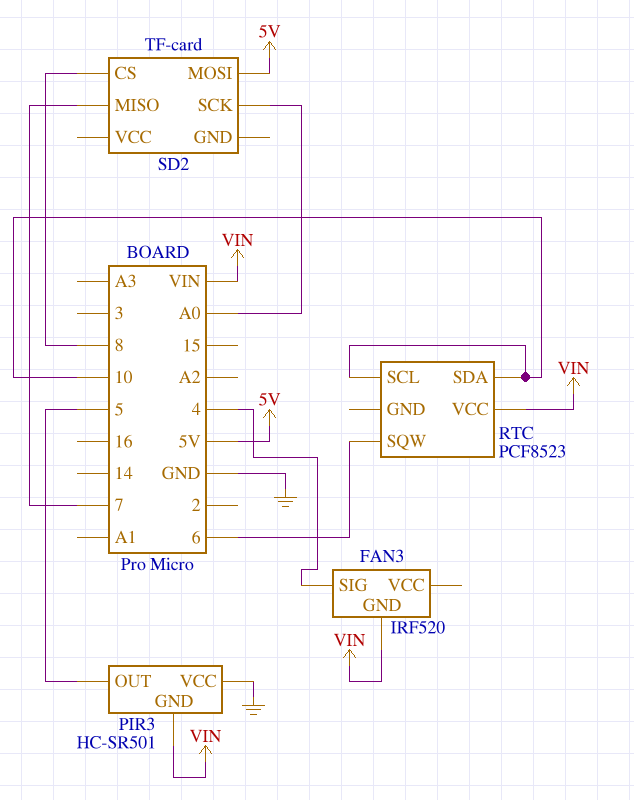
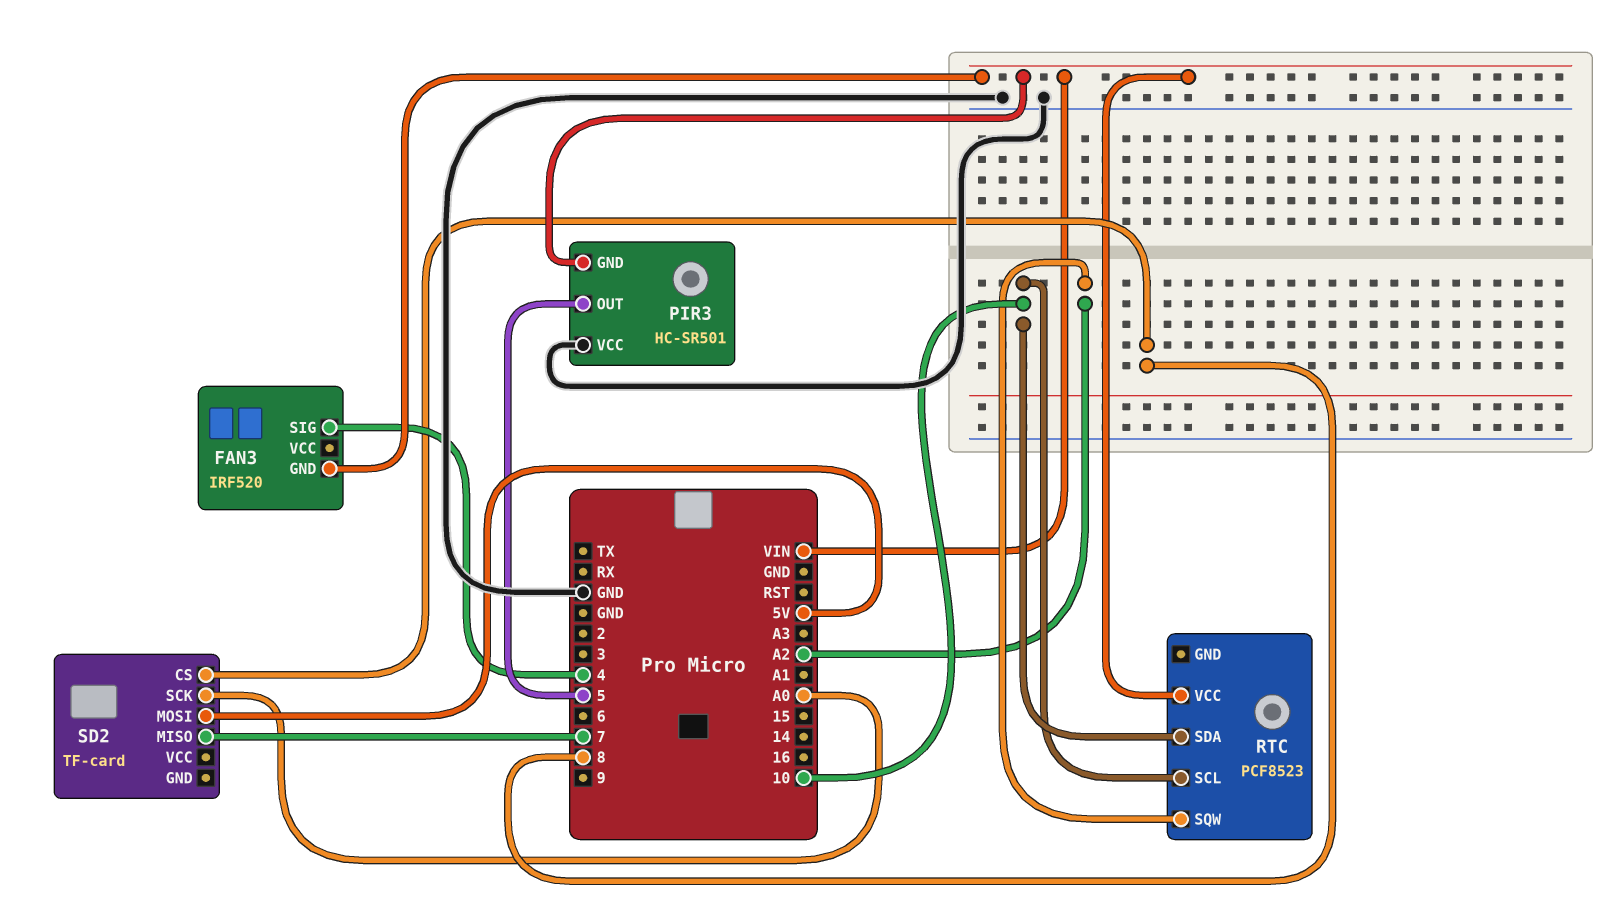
RTC pin SQW: 6 -> A2

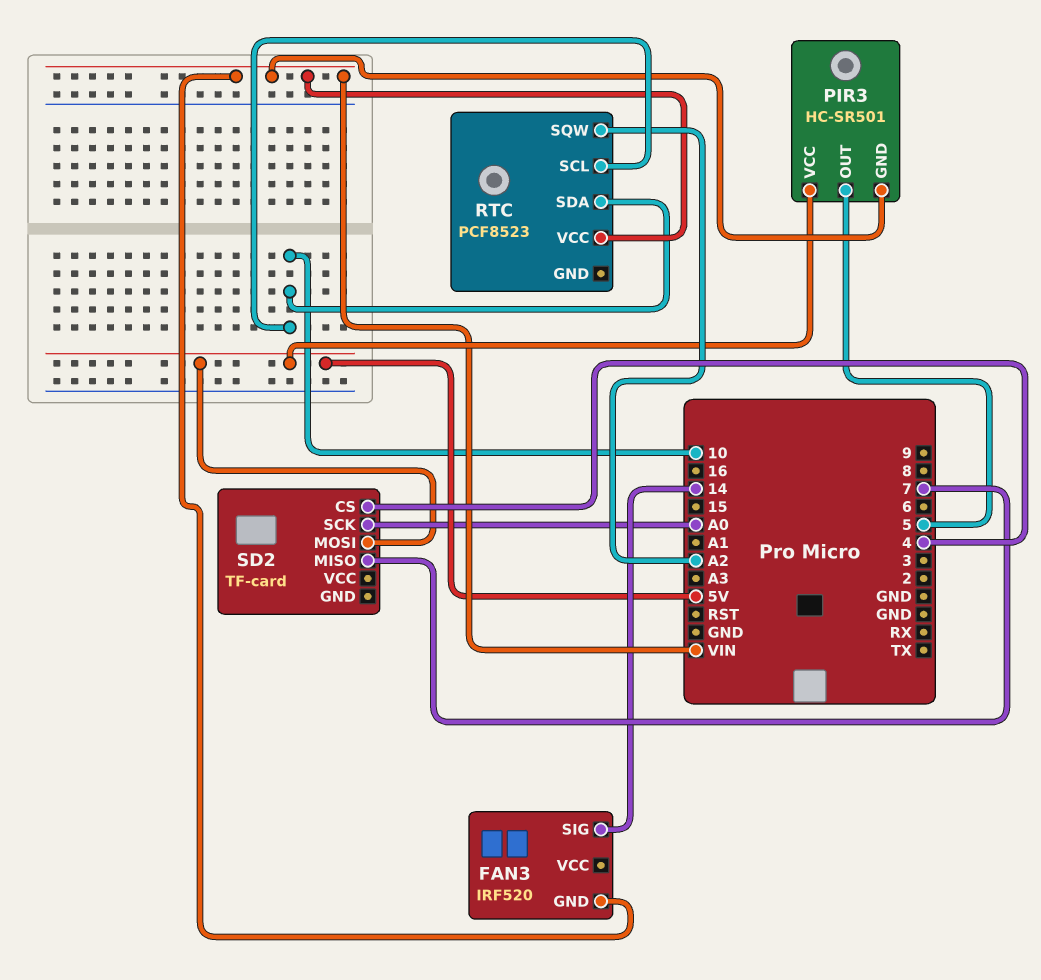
FAN3 pin SIG: 4 -> 14
PIR3 pin VCC: GND -> 5V
SD2 pin CS: 8 -> 4

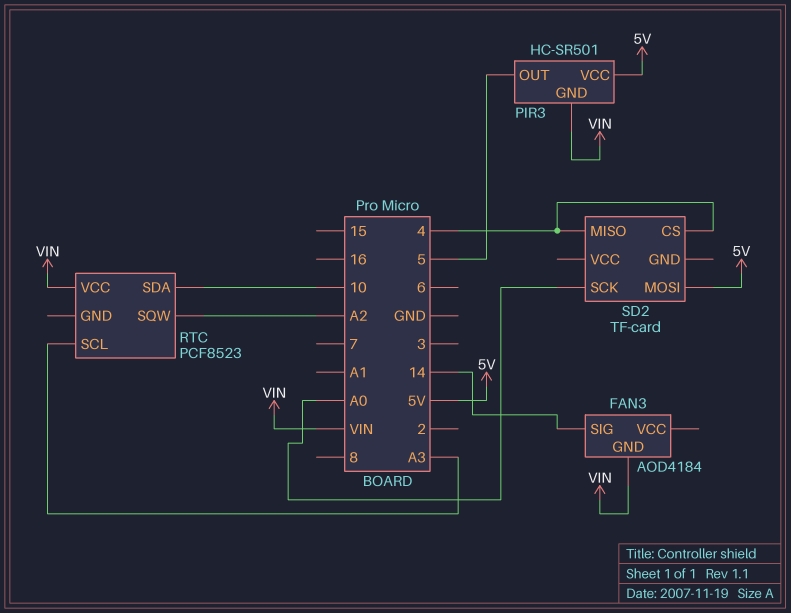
FAN3: IRF520 -> AOD4184
RTC pin SCL: 10 -> A3
SD2 pin MISO: 7 -> 4

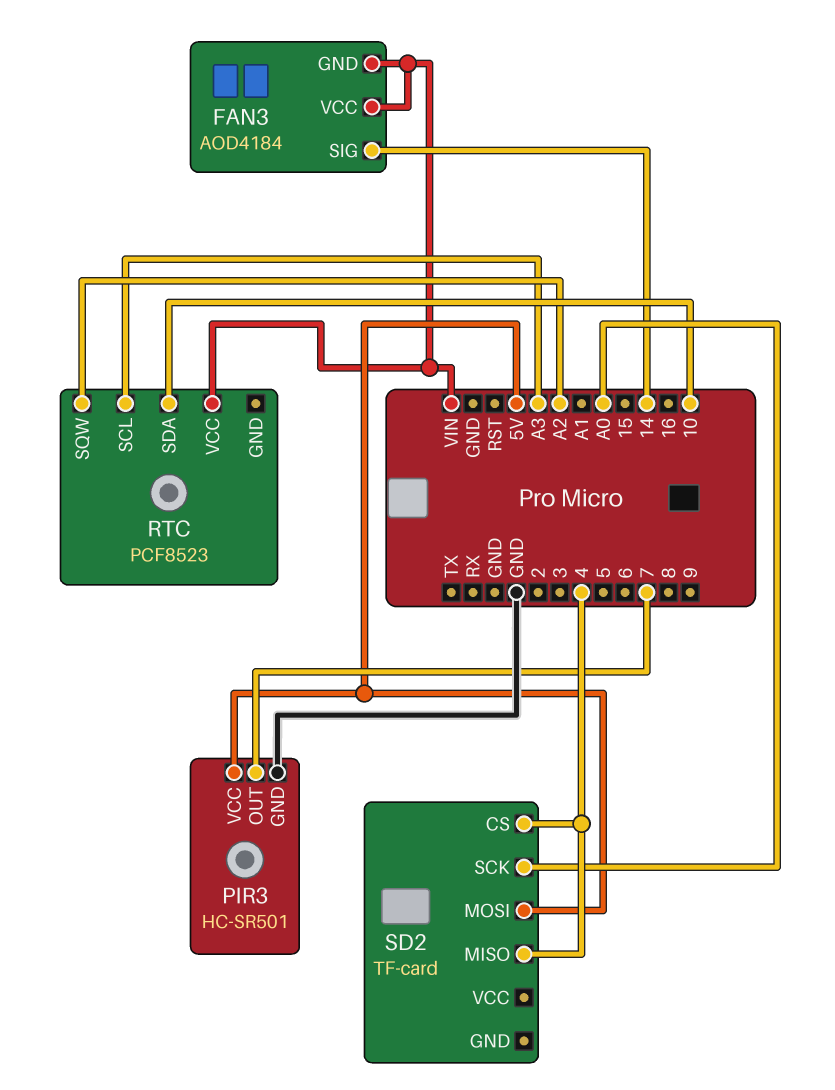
FAN3 pin VCC: none -> VIN
PIR3 pin GND: VIN -> GND
PIR3 pin OUT: 5 -> 7

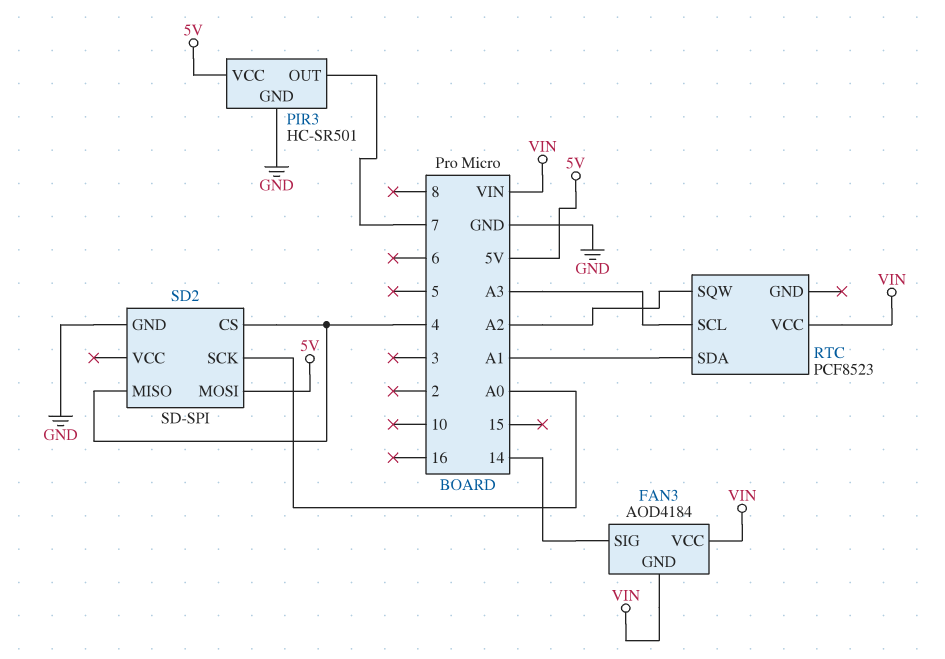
RTC pin SDA: 10 -> A1
SD2: TF-card -> SD-SPI
SD2 pin GND: none -> GND

